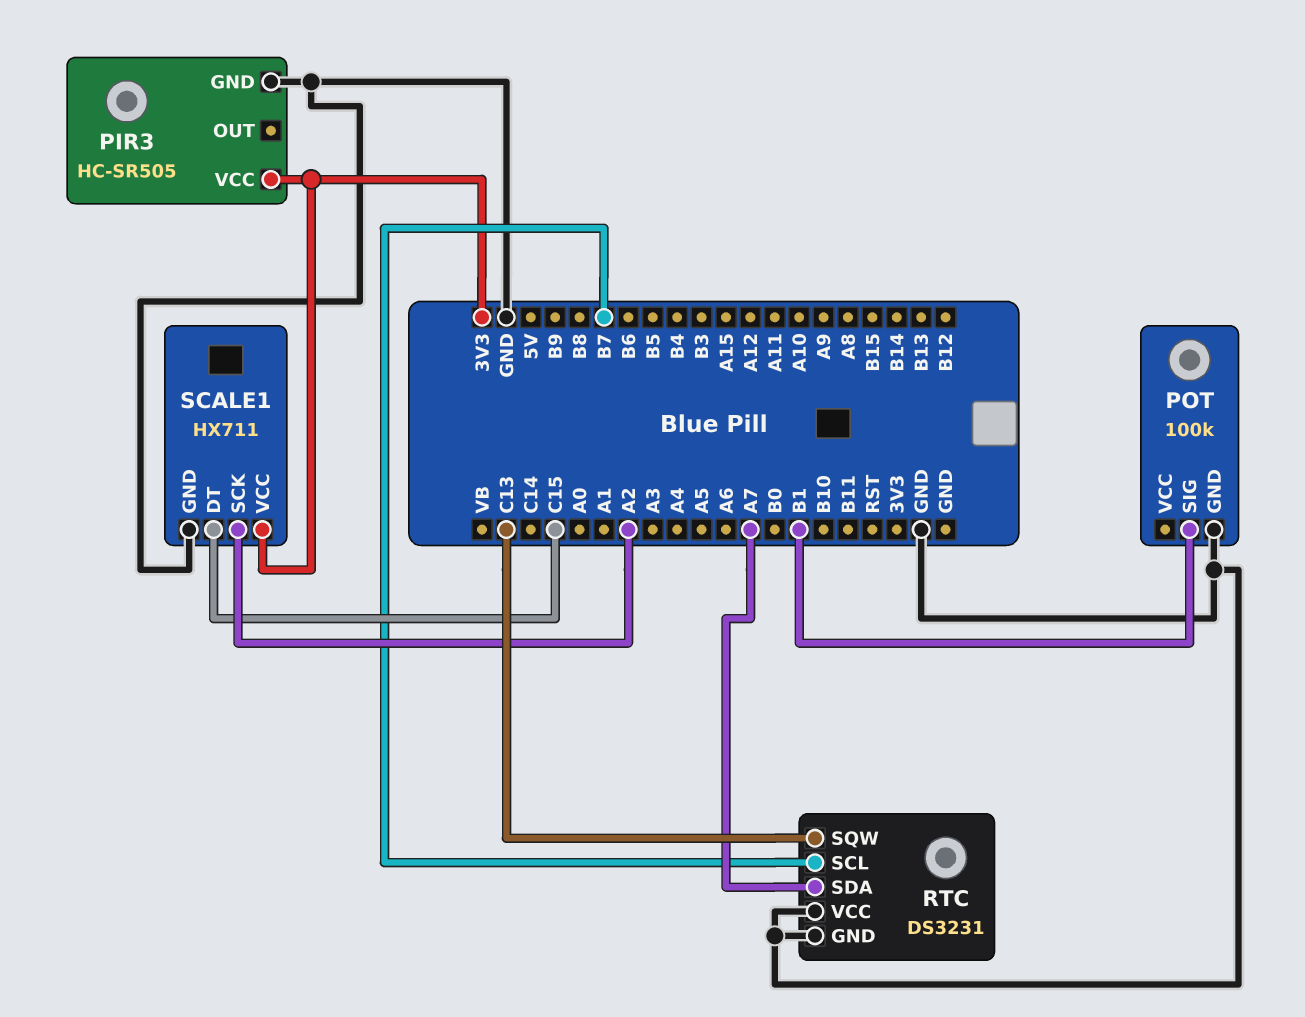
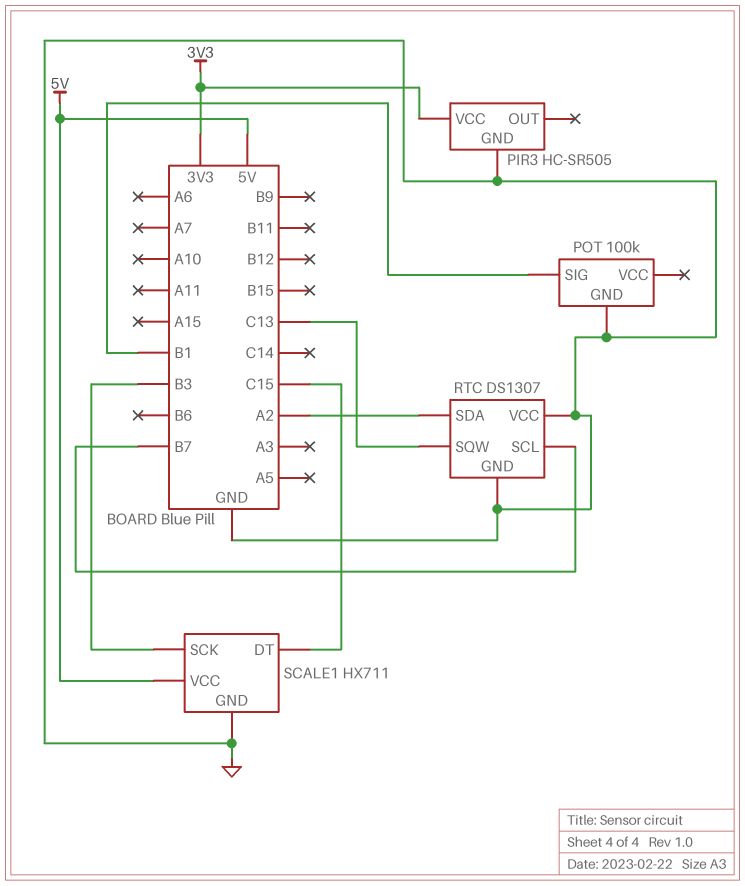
RTC: DS3231 -> DS1307
RTC pin SDA: A7 -> A2
SCALE1 pin SCK: A2 -> B3
SCALE1 pin VCC: 3V3 -> 5V

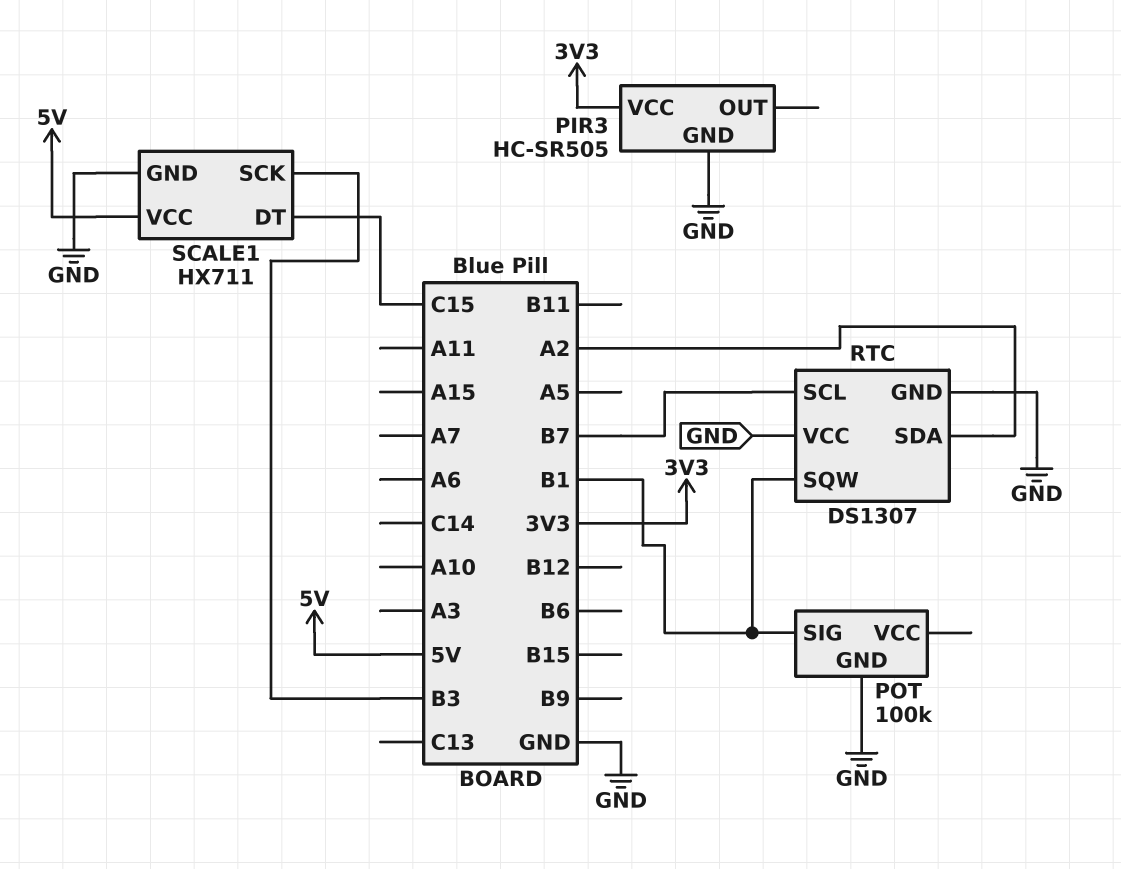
RTC pin SQW: C13 -> B1

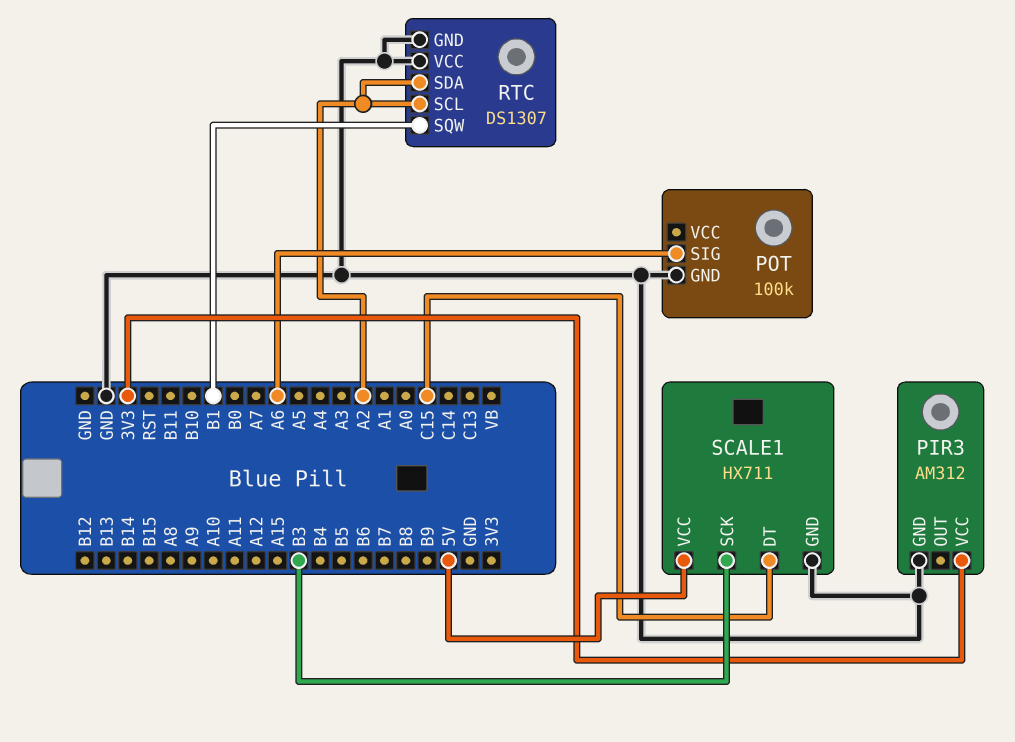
PIR3: HC-SR505 -> AM312
POT pin SIG: B1 -> A6
RTC pin SCL: B7 -> A2

